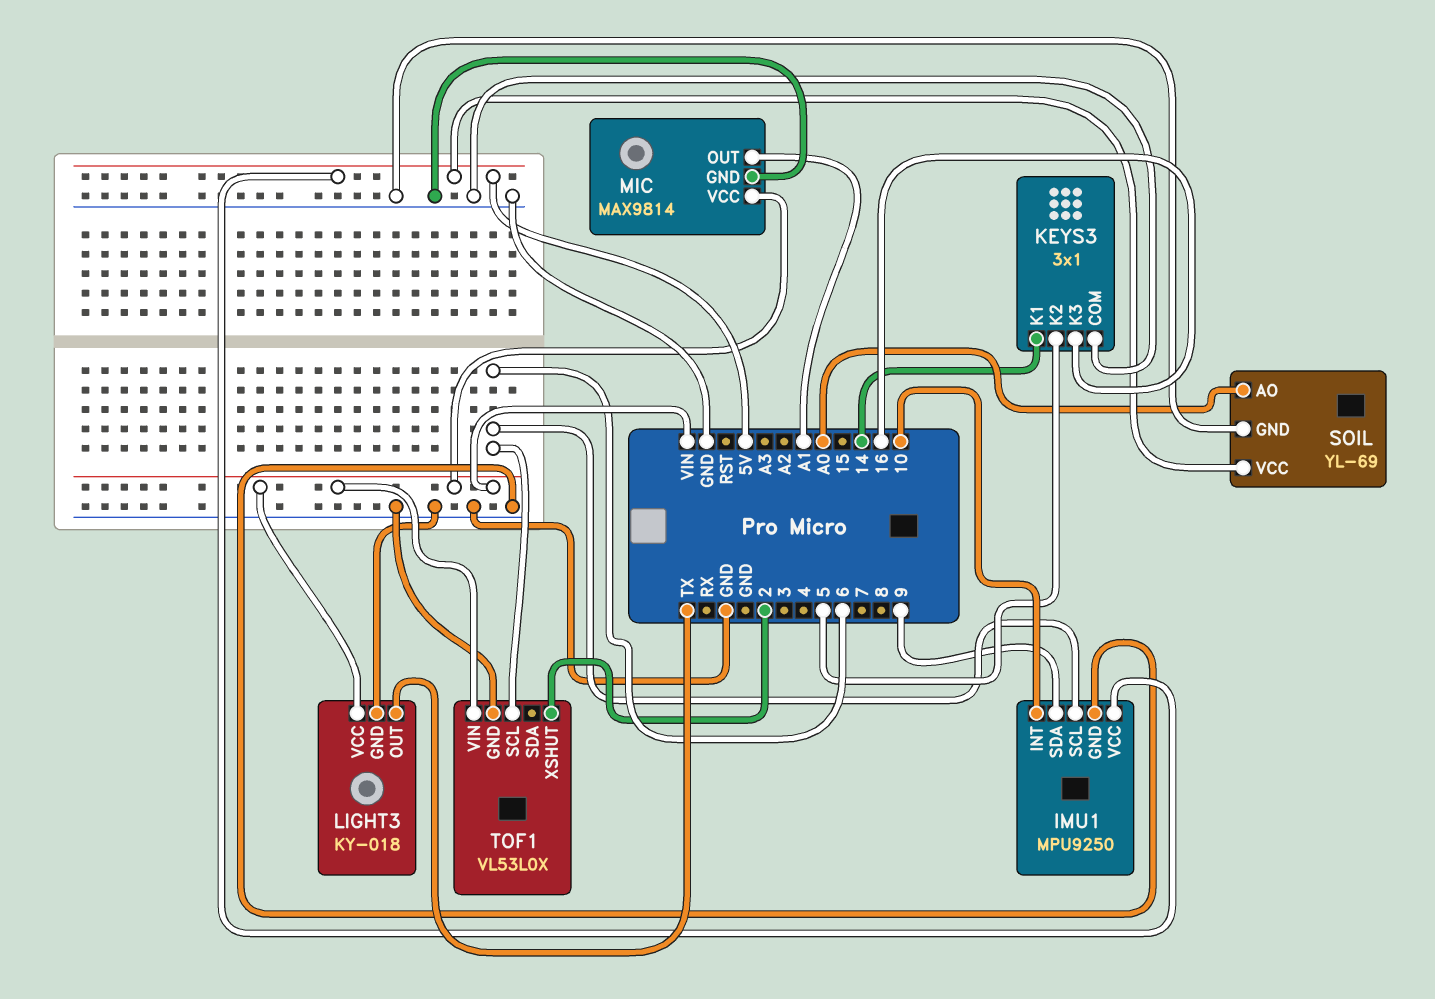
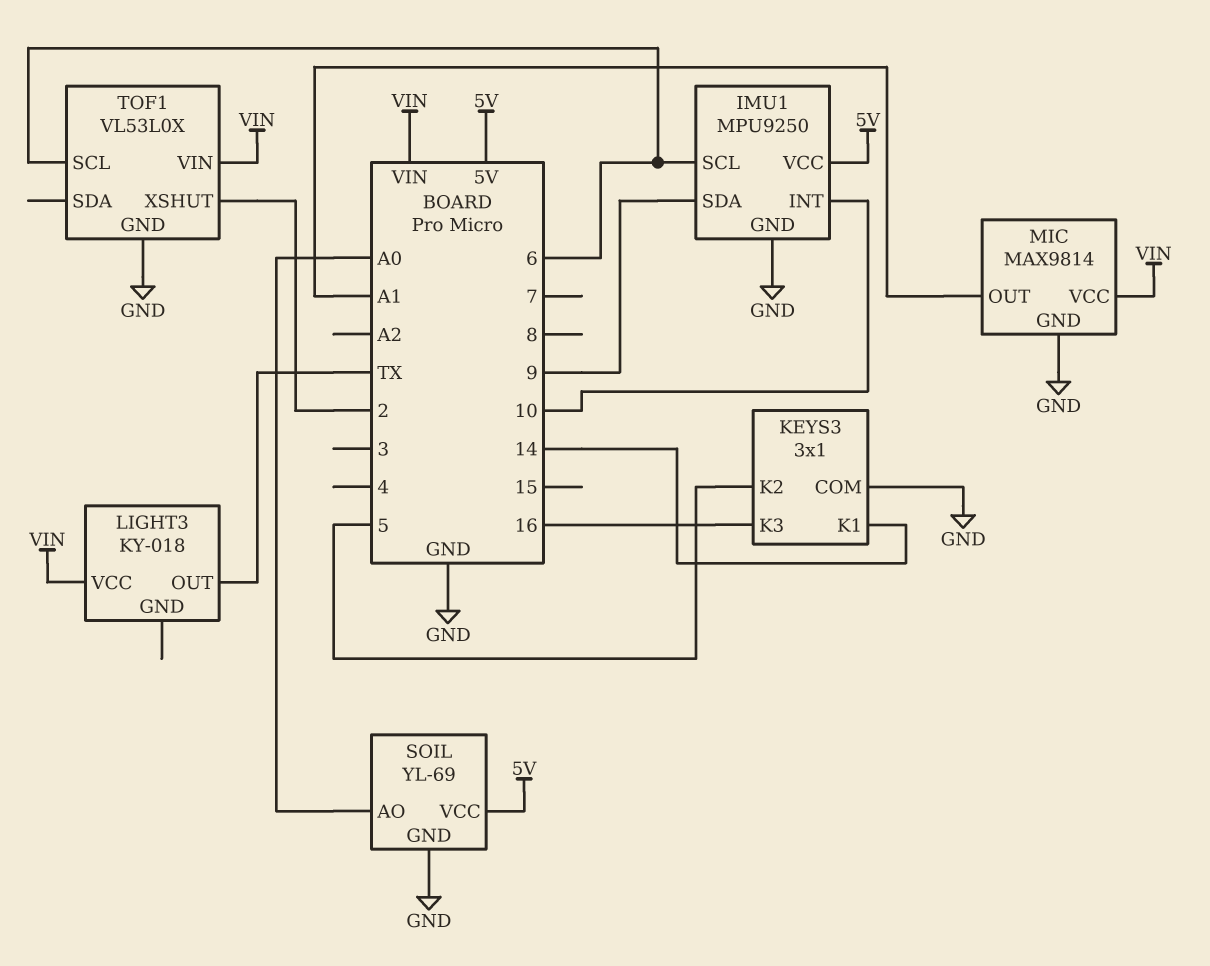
LIGHT3 pin GND: GND -> none

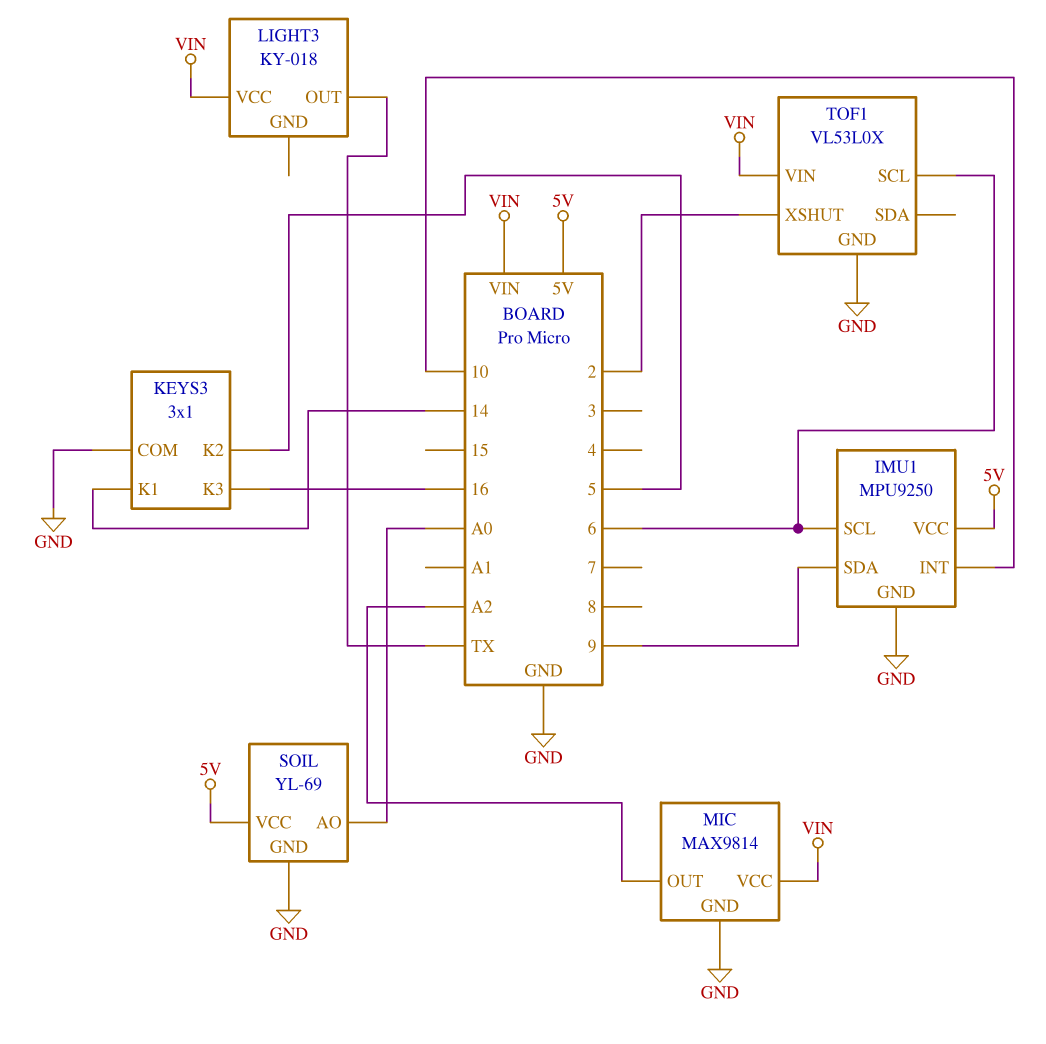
MIC pin OUT: A1 -> A2

